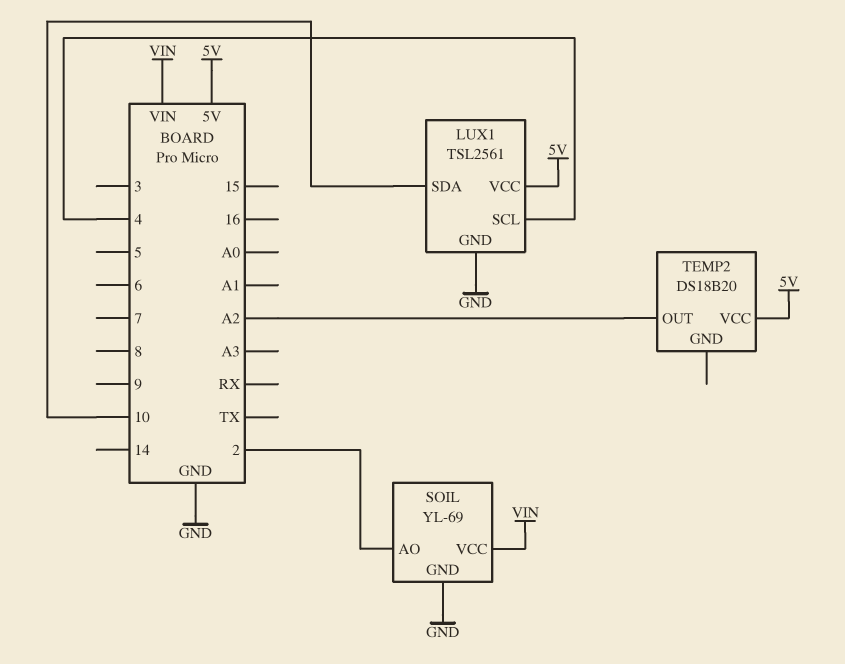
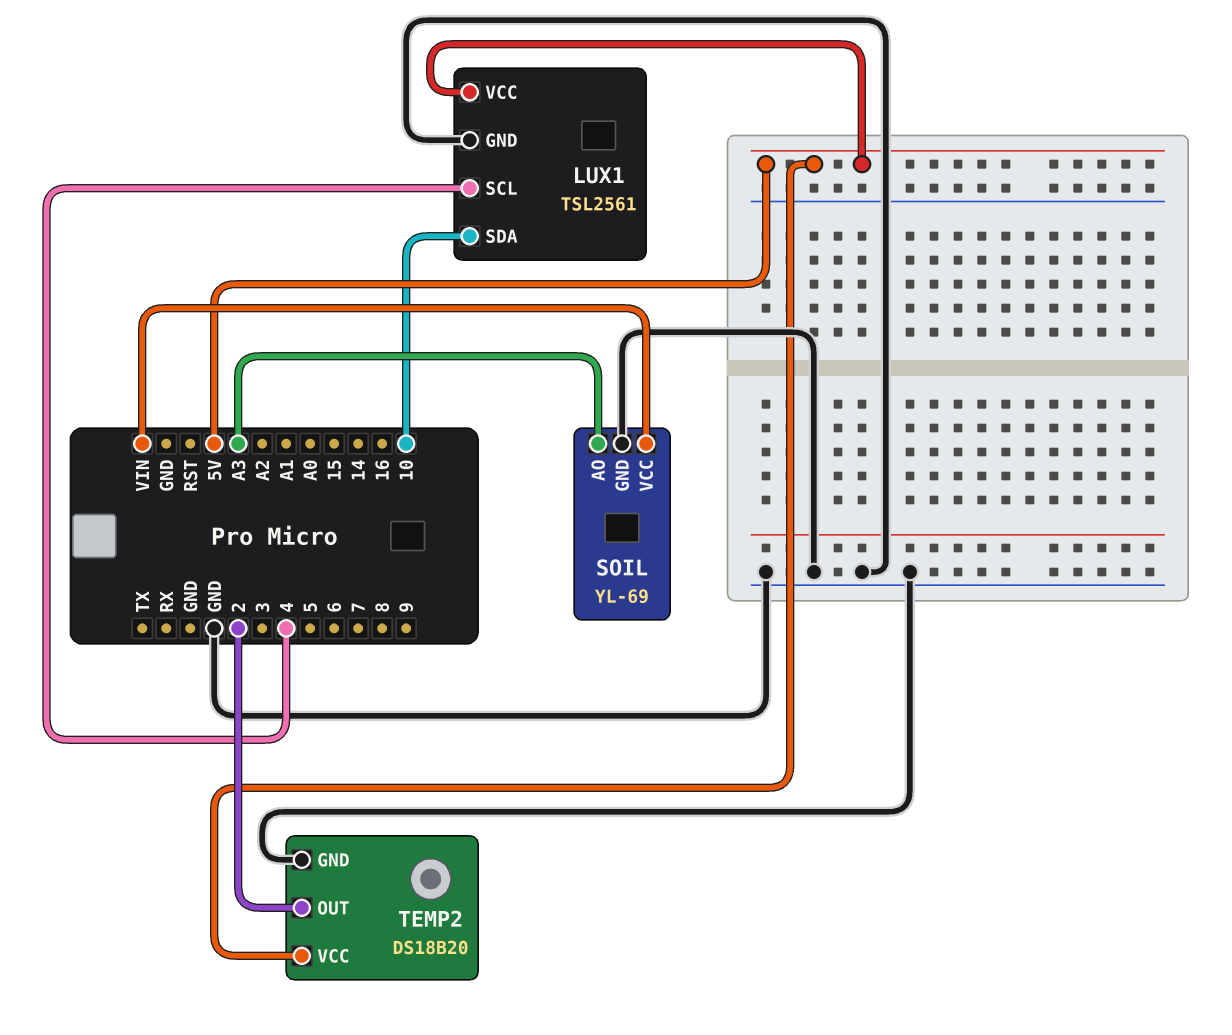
SOIL pin AO: 2 -> A3
TEMP2 pin GND: none -> GND
TEMP2 pin OUT: A2 -> 2

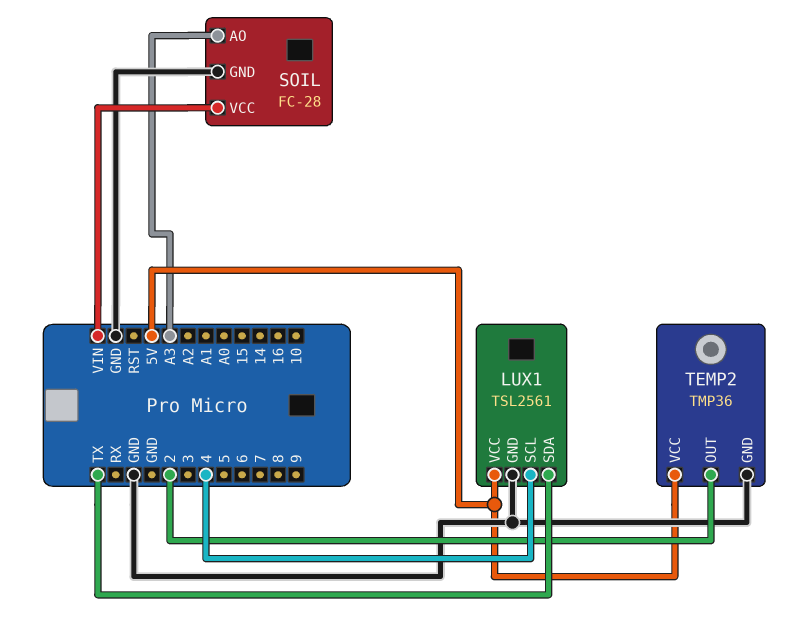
LUX1 pin SDA: 10 -> TX
SOIL: YL-69 -> FC-28
TEMP2: DS18B20 -> TMP36

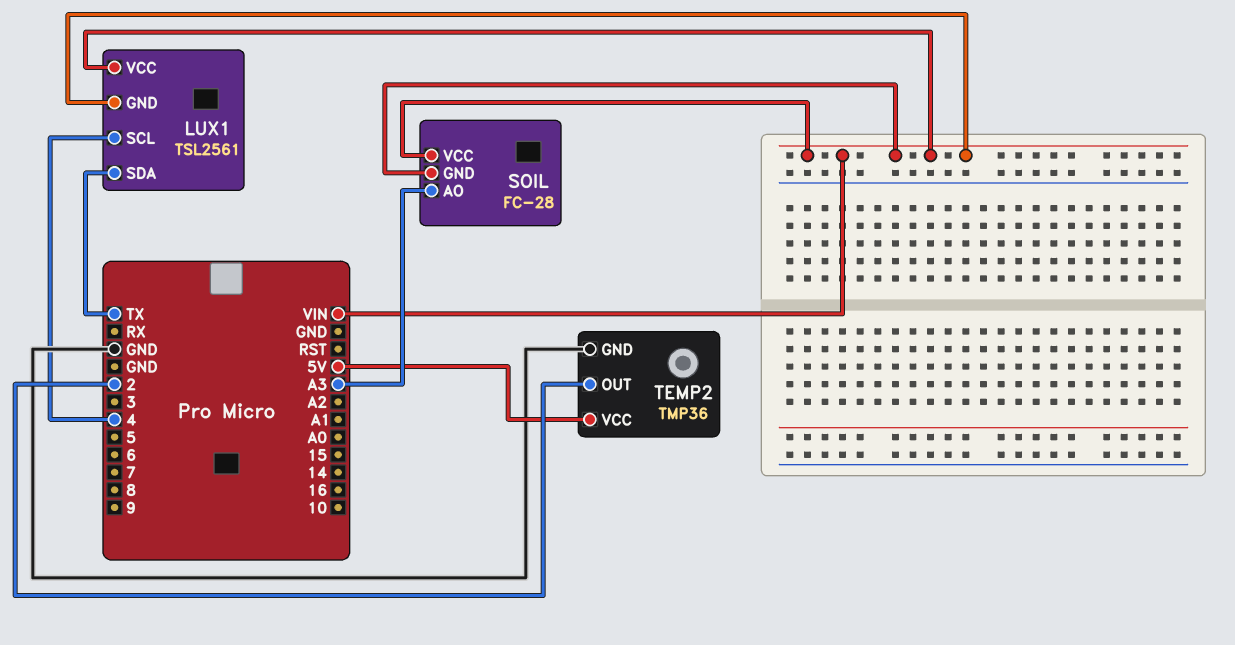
LUX1 pin GND: GND -> VIN
LUX1 pin VCC: 5V -> VIN
SOIL pin GND: GND -> VIN

